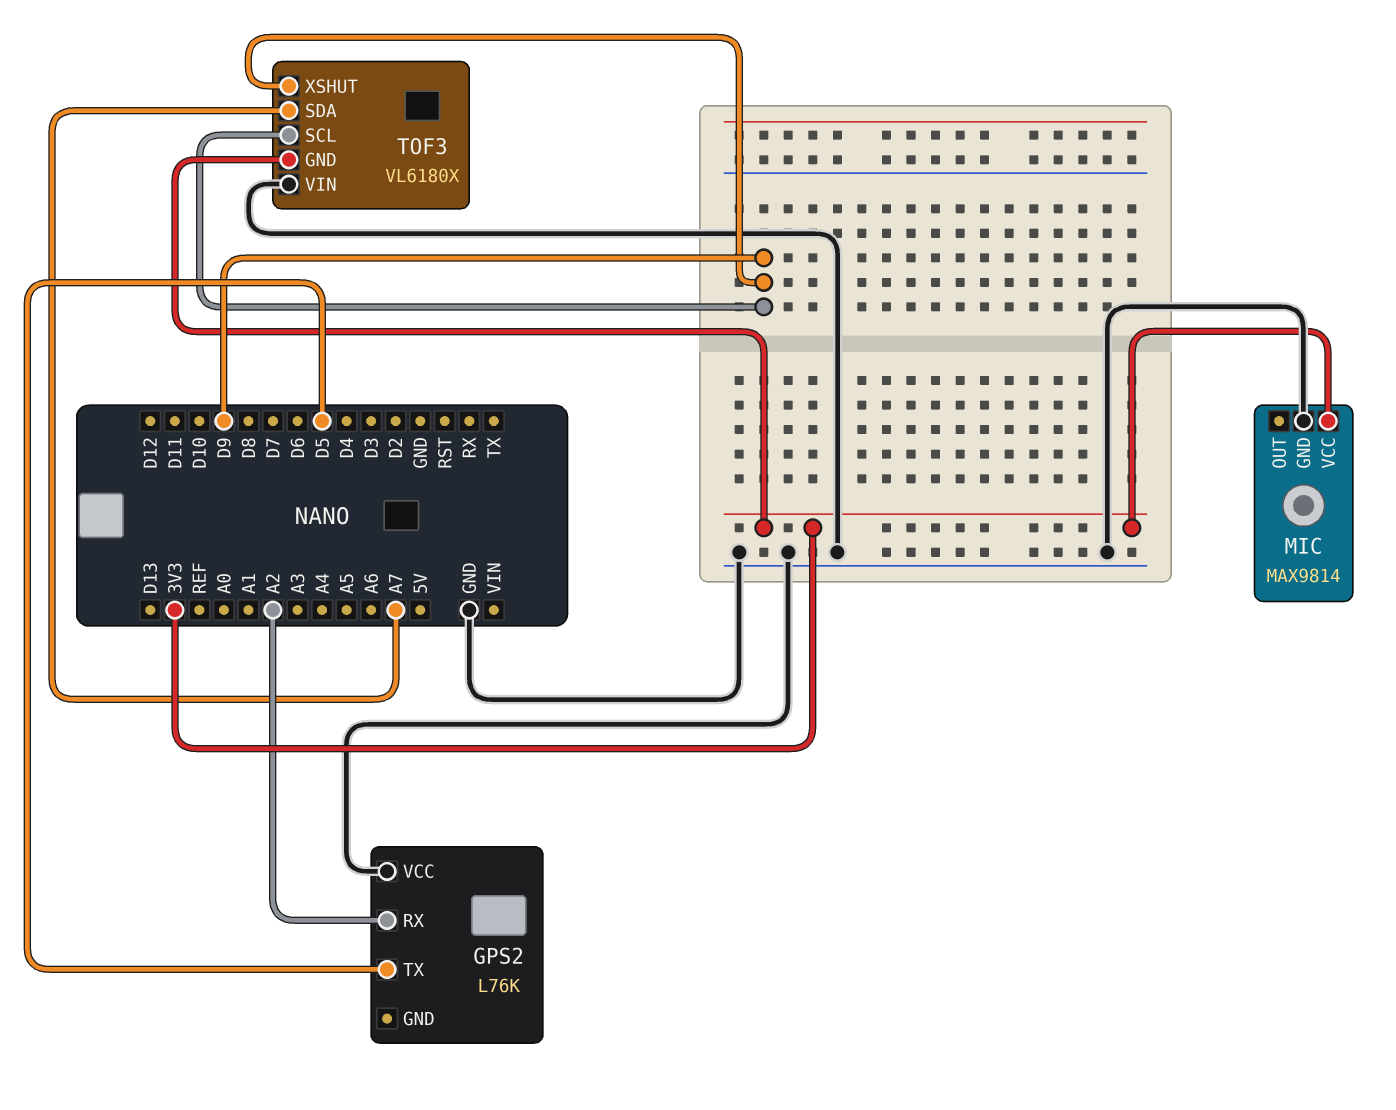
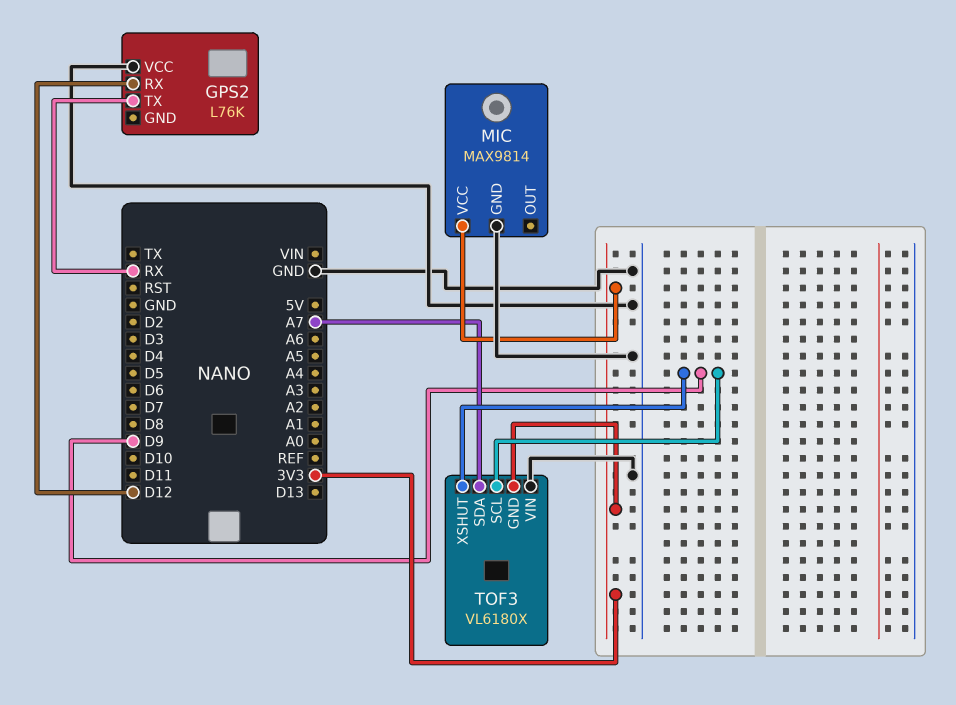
GPS2 pin RX: A2 -> D12
GPS2 pin TX: D5 -> RX

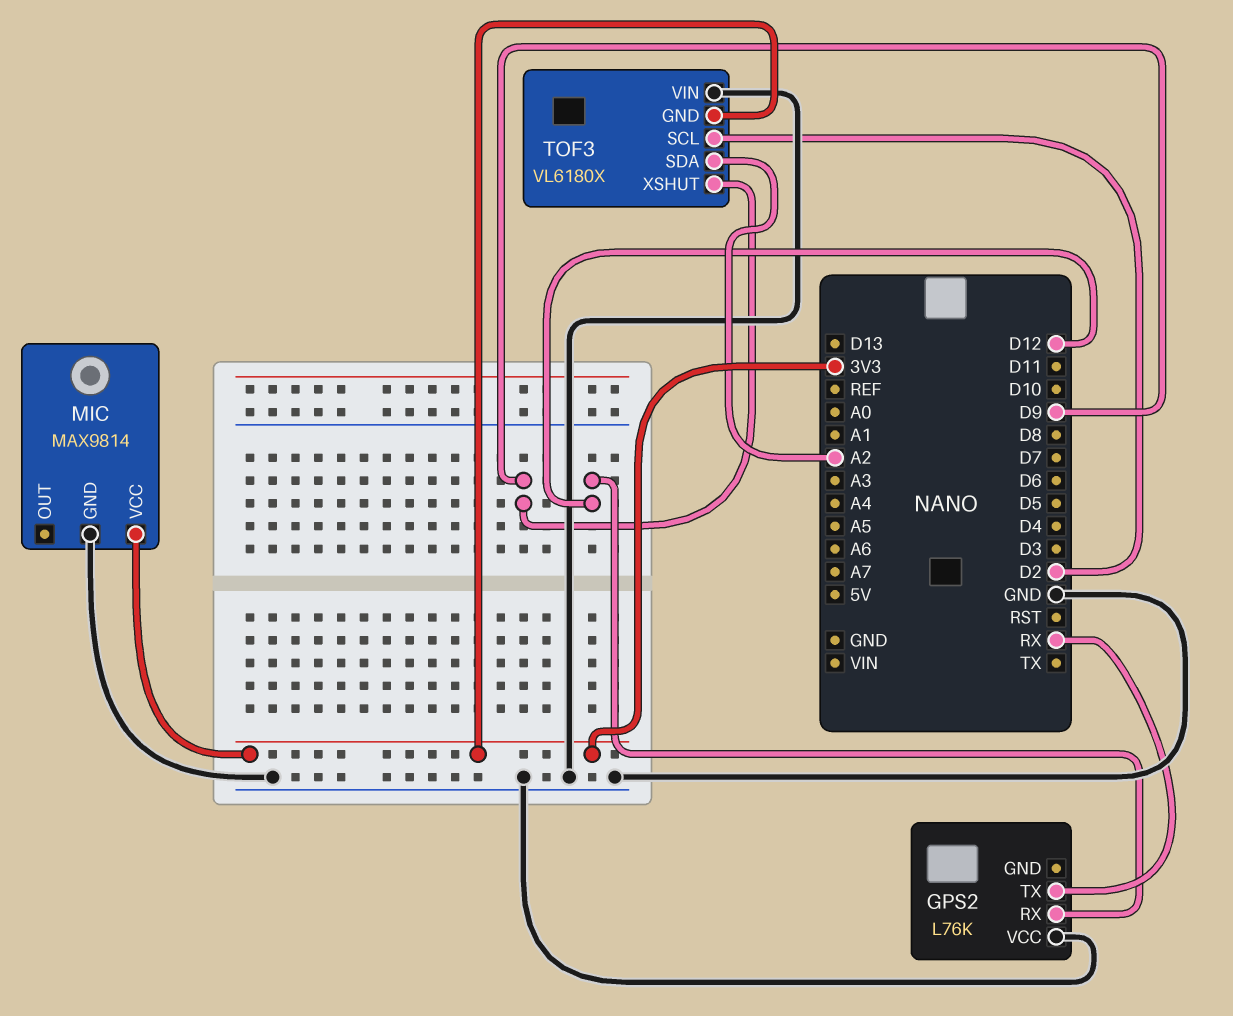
TOF3 pin SCL: D9 -> D2
TOF3 pin SDA: A7 -> A2

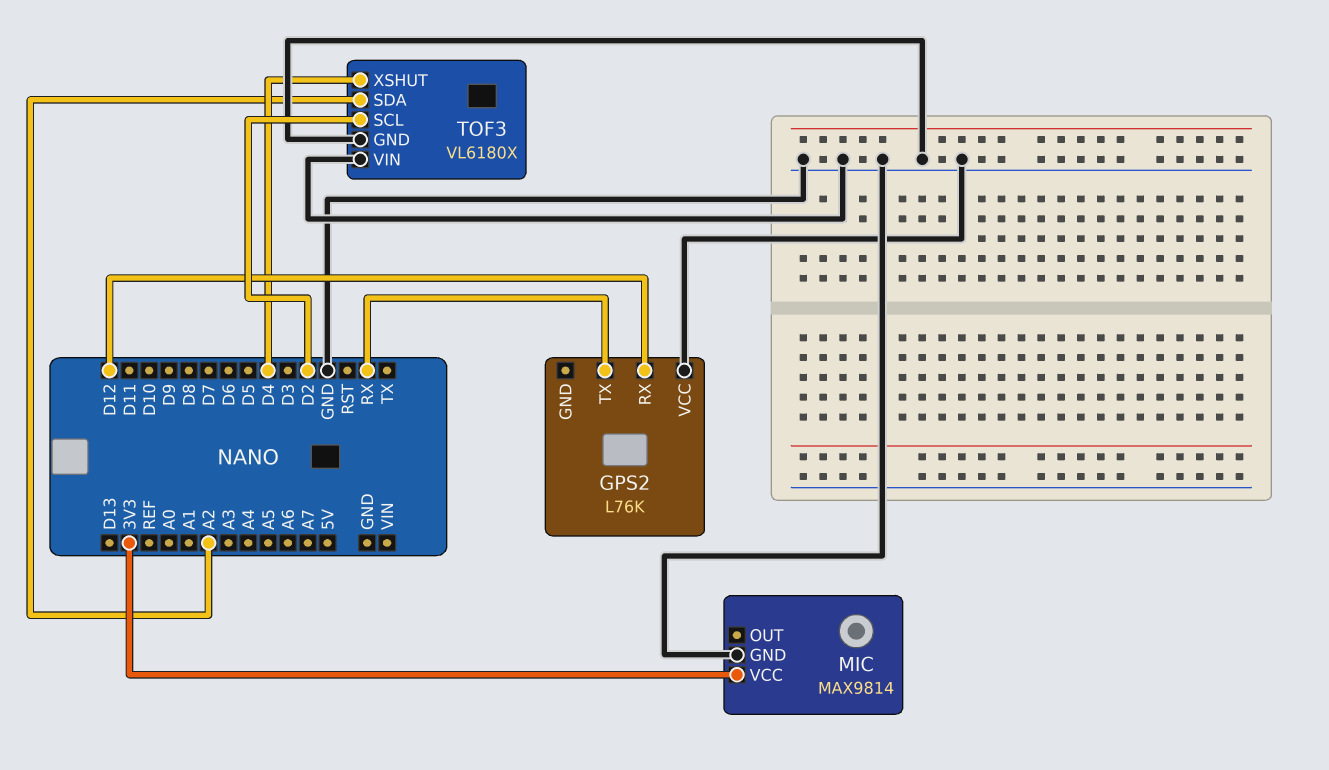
TOF3 pin GND: 3V3 -> GND
TOF3 pin XSHUT: D9 -> D4

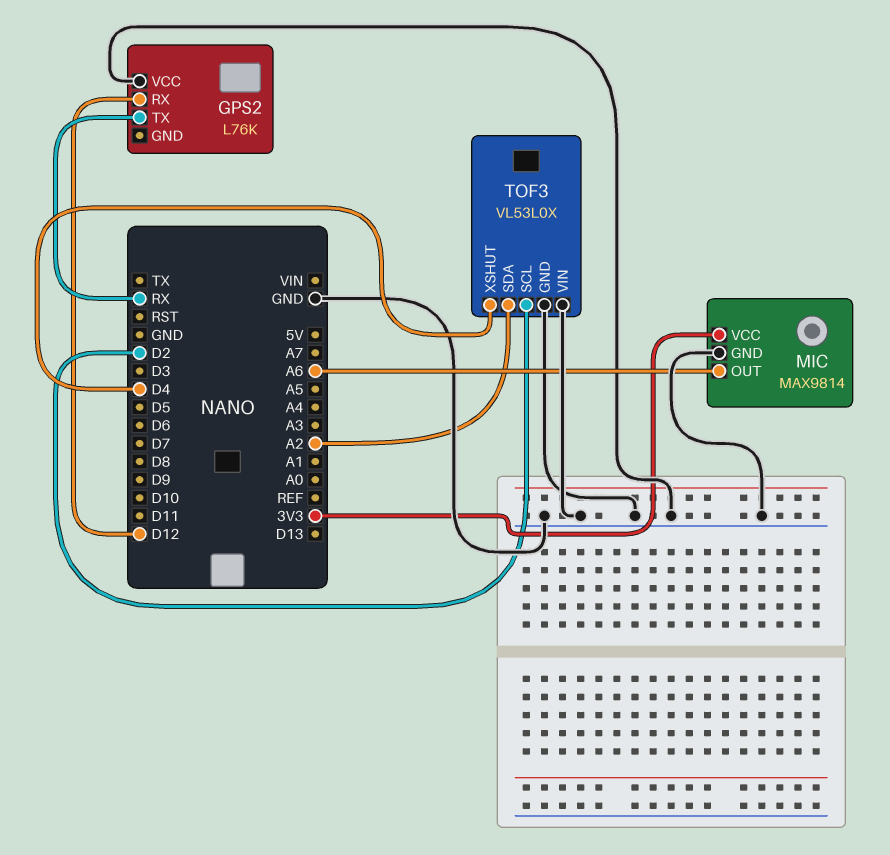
MIC pin OUT: none -> A6
TOF3: VL6180X -> VL53L0X

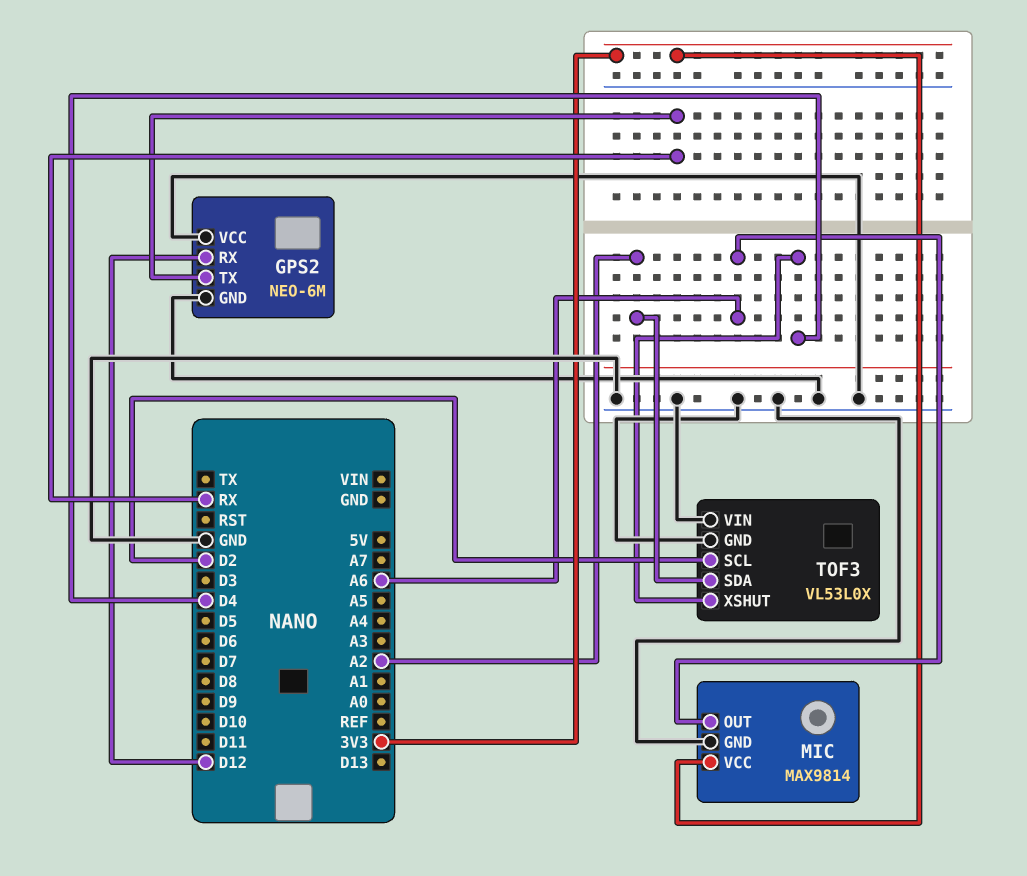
GPS2: L76K -> NEO-6M
GPS2 pin GND: none -> GND

